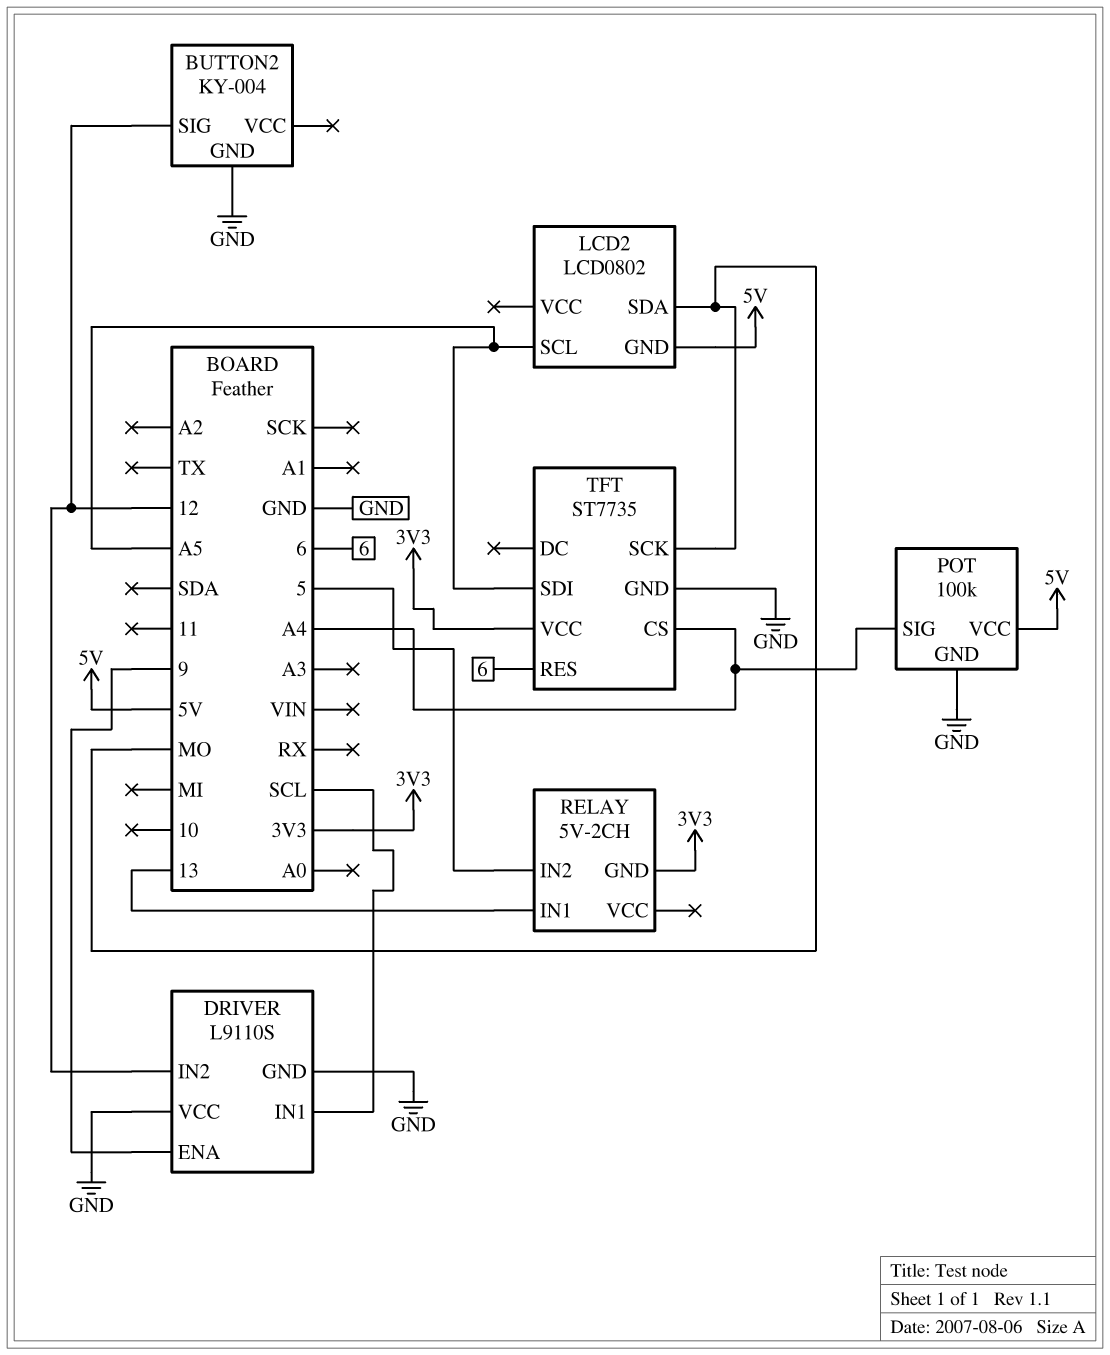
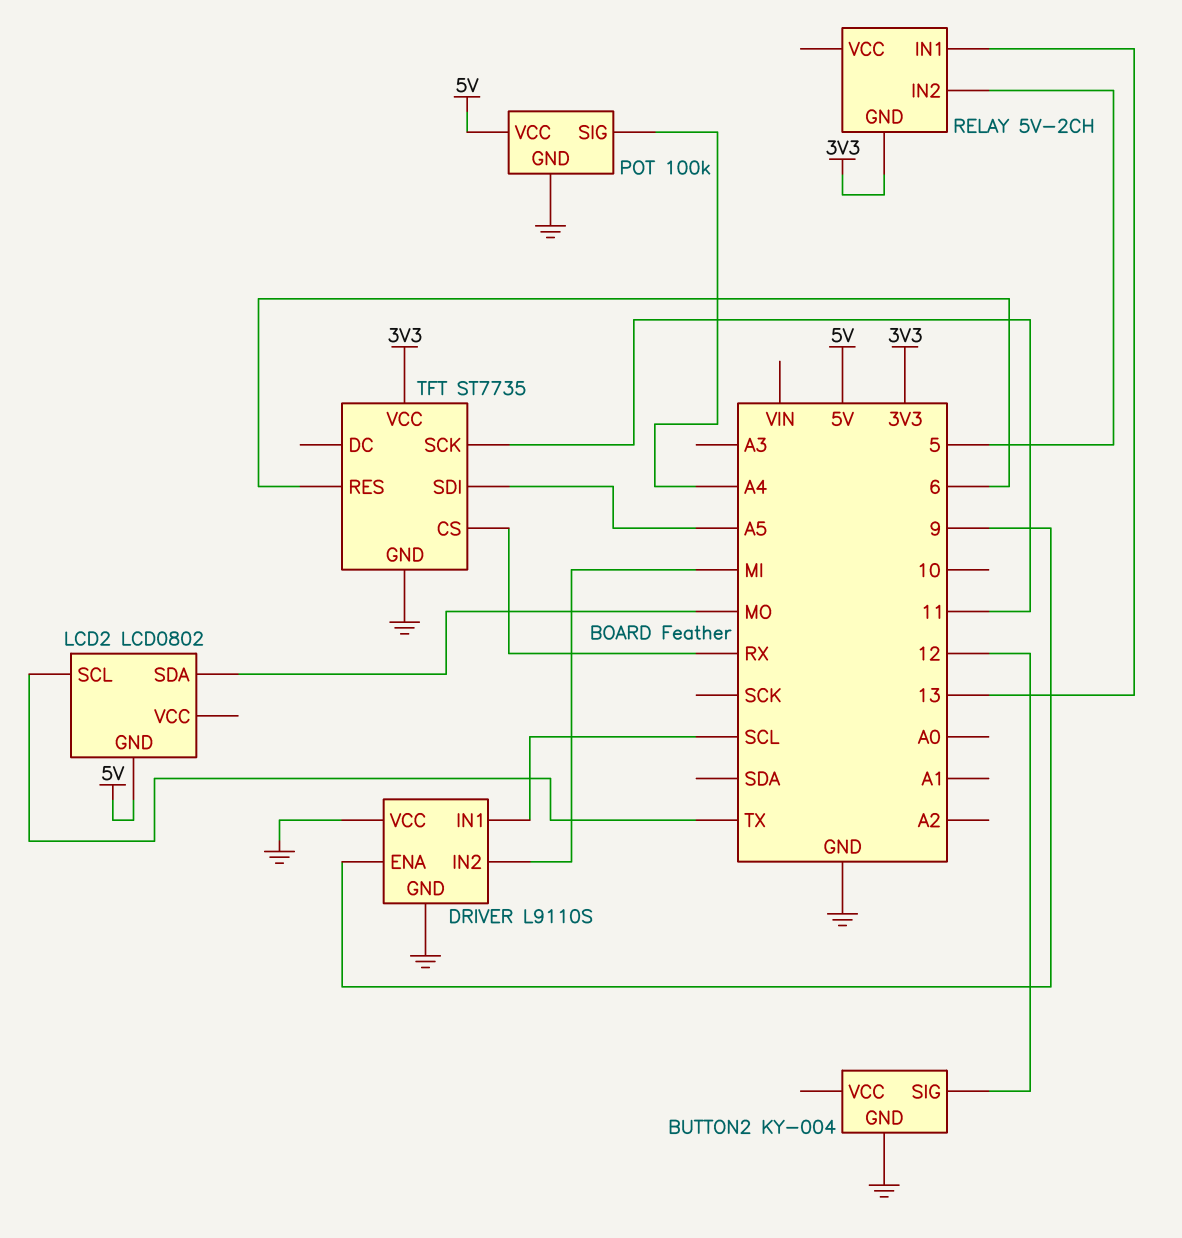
DRIVER pin IN2: 12 -> MI
LCD2 pin SCL: A5 -> TX
TFT pin CS: A4 -> RX
TFT pin SCK: MO -> 11

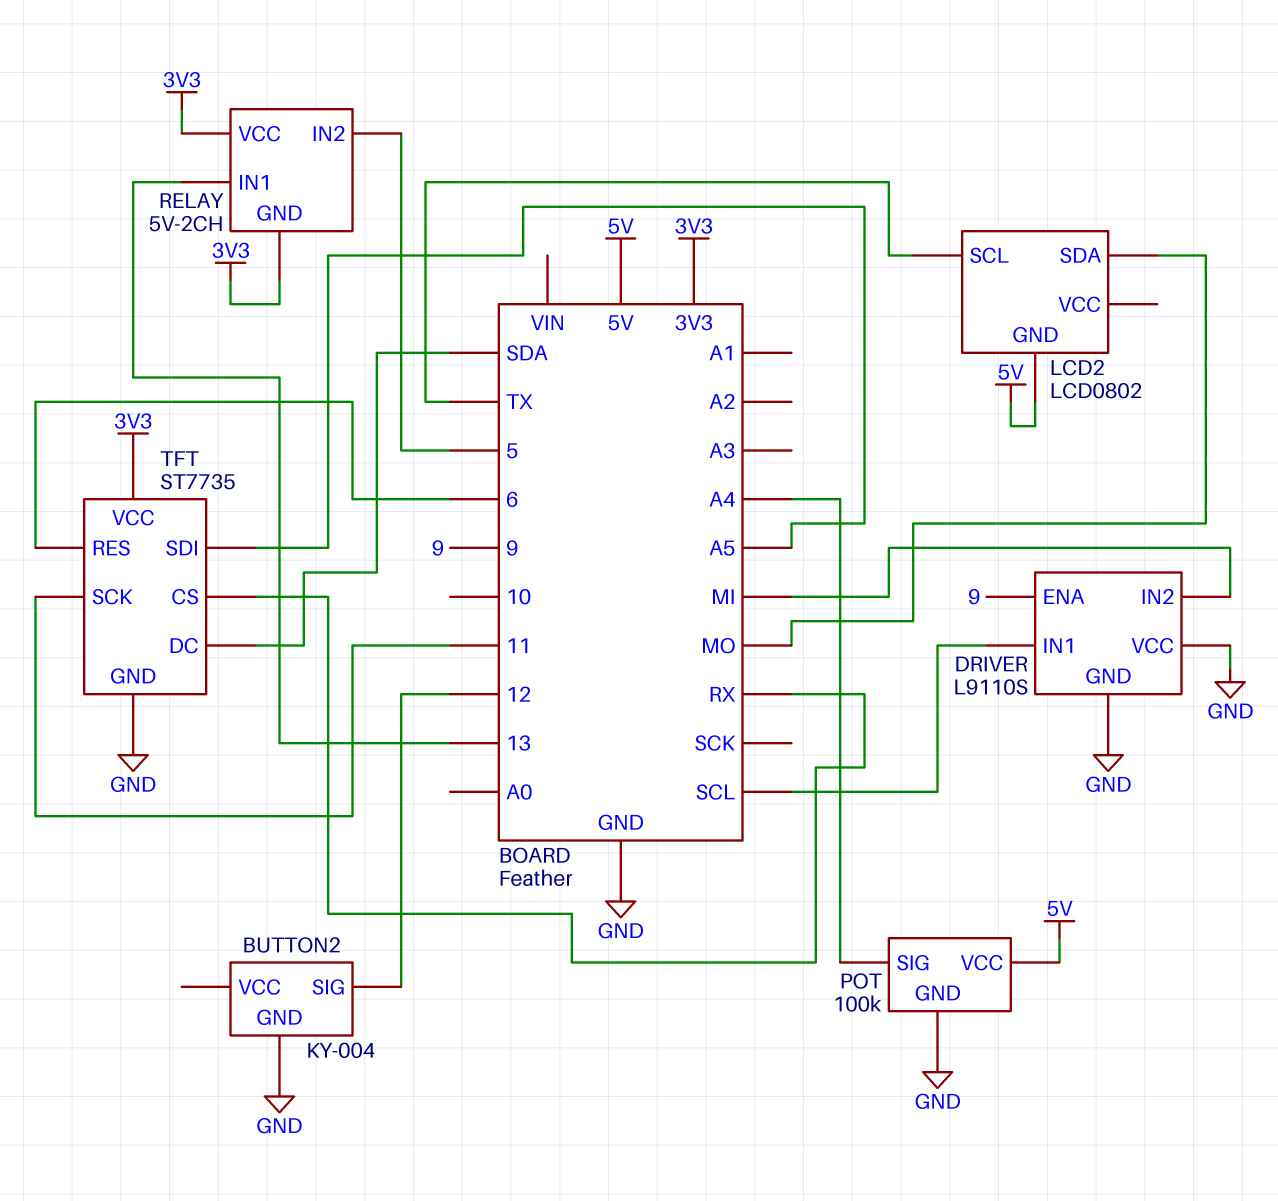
RELAY pin VCC: none -> 3V3
TFT pin DC: none -> SDA

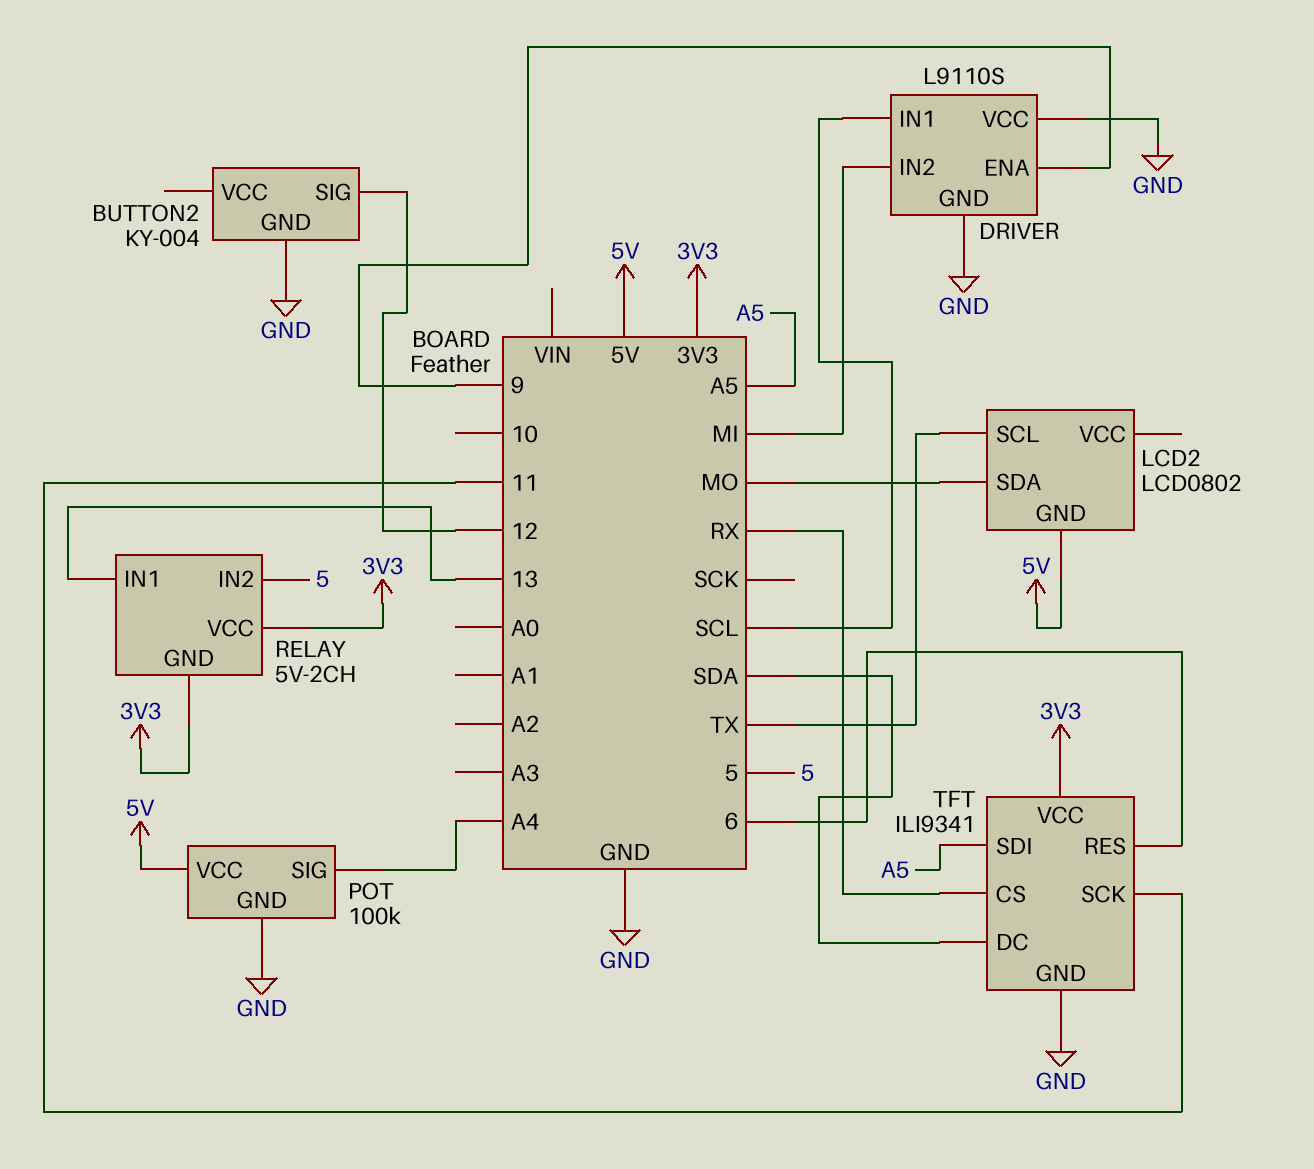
TFT: ST7735 -> ILI9341

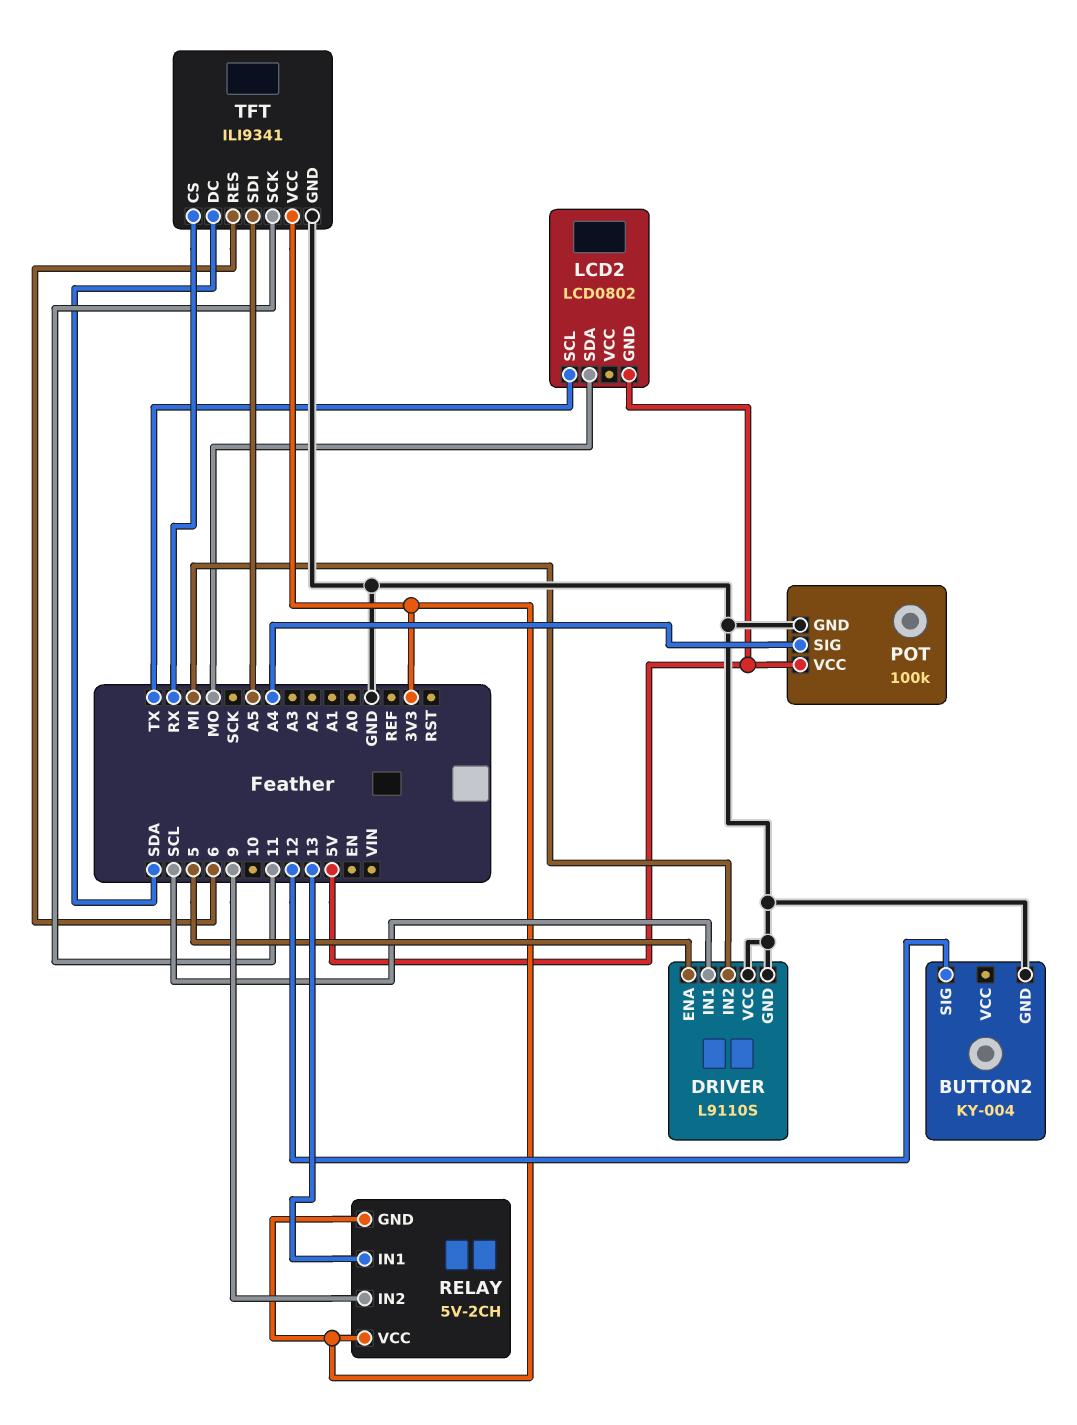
DRIVER pin ENA: 9 -> 5
RELAY pin IN2: 5 -> 9

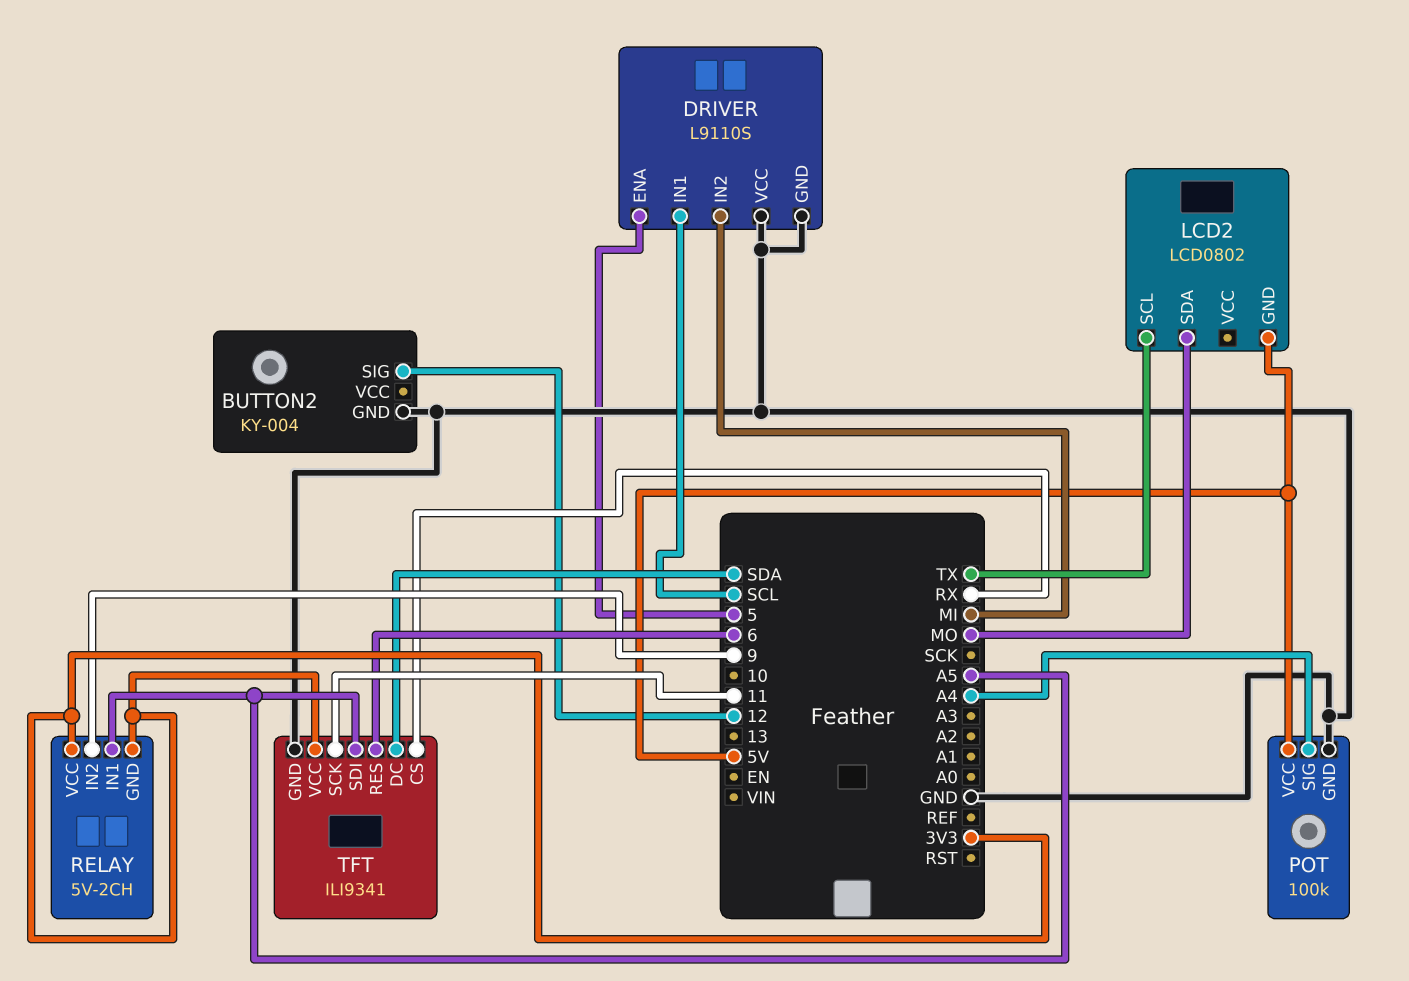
RELAY pin IN1: 13 -> A5

